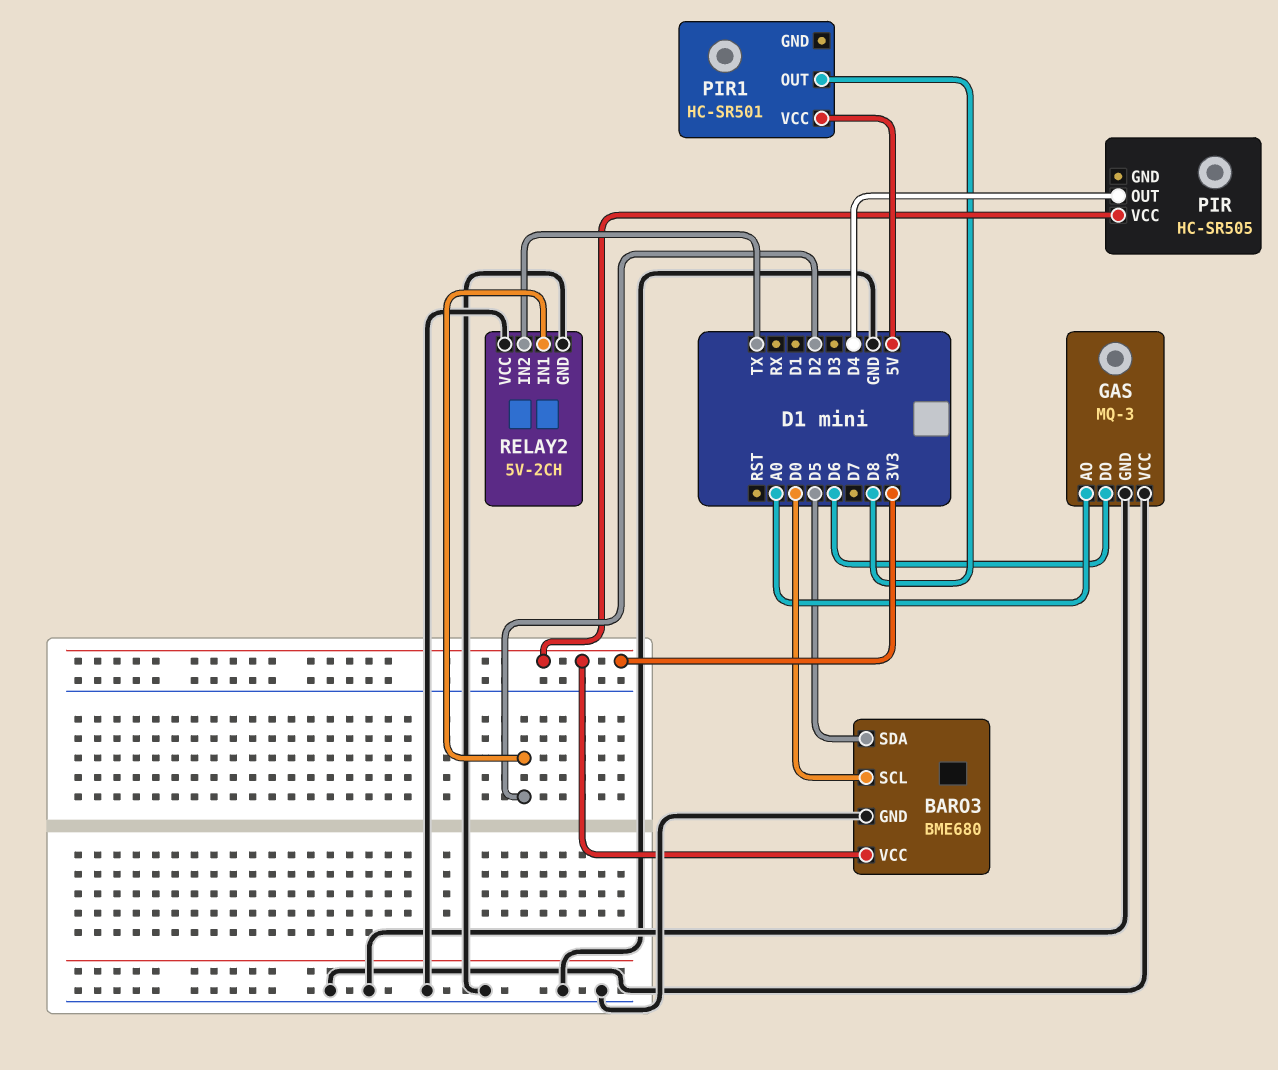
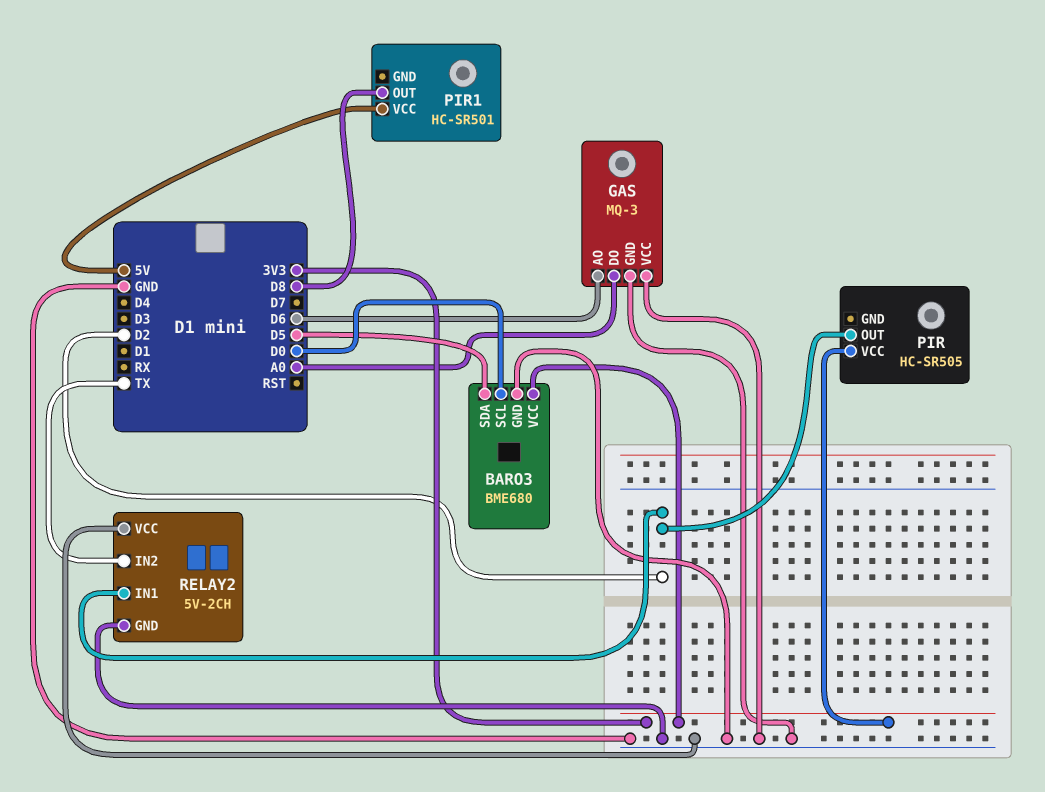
GAS pin AO: A0 -> D6
GAS pin DO: D6 -> A0
PIR pin OUT: D4 -> D2

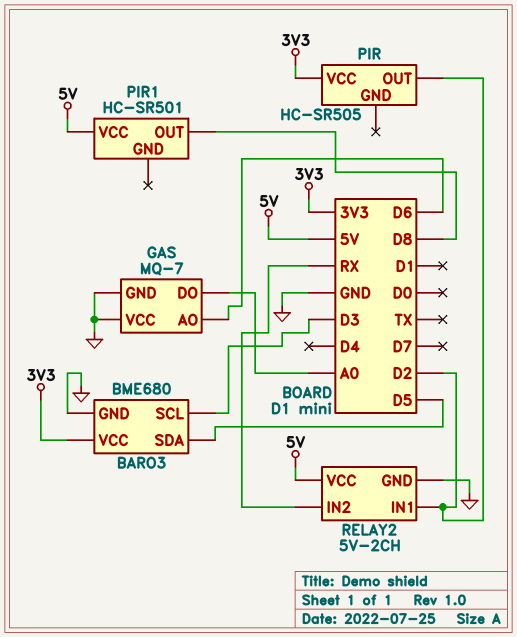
BARO3 pin SCL: D0 -> D3
GAS: MQ-3 -> MQ-7
RELAY2 pin IN2: TX -> RX
RELAY2 pin VCC: GND -> 5V

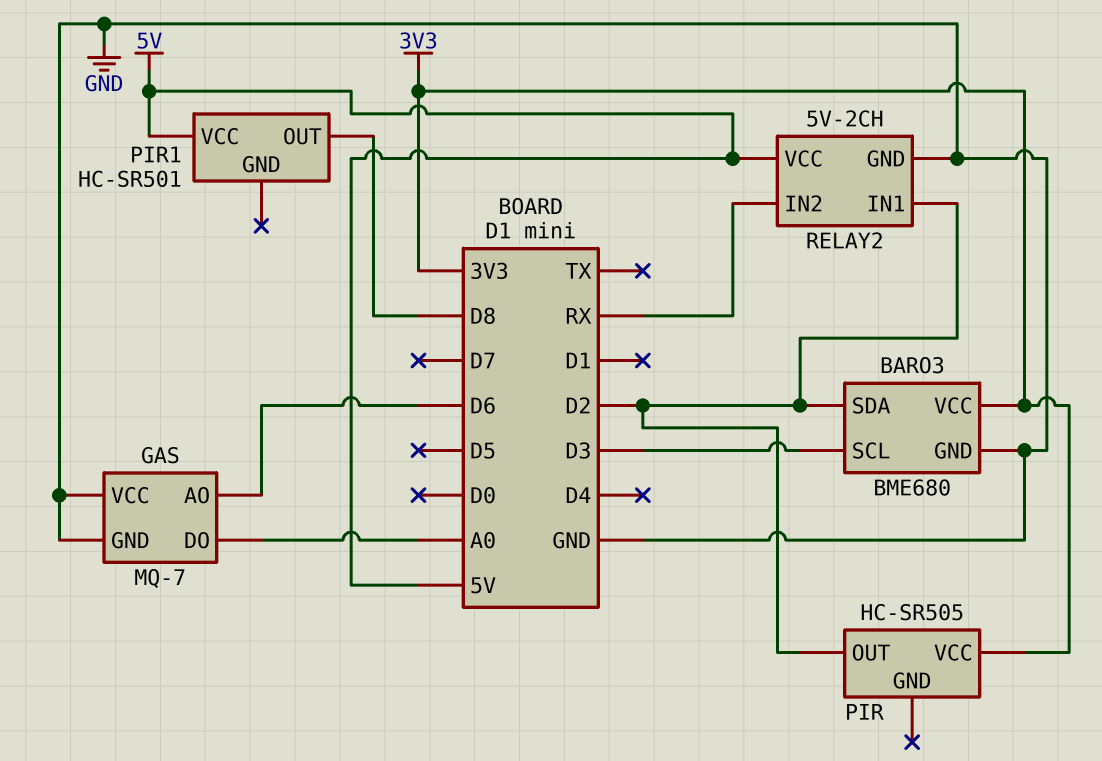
BARO3 pin SDA: D5 -> D2

